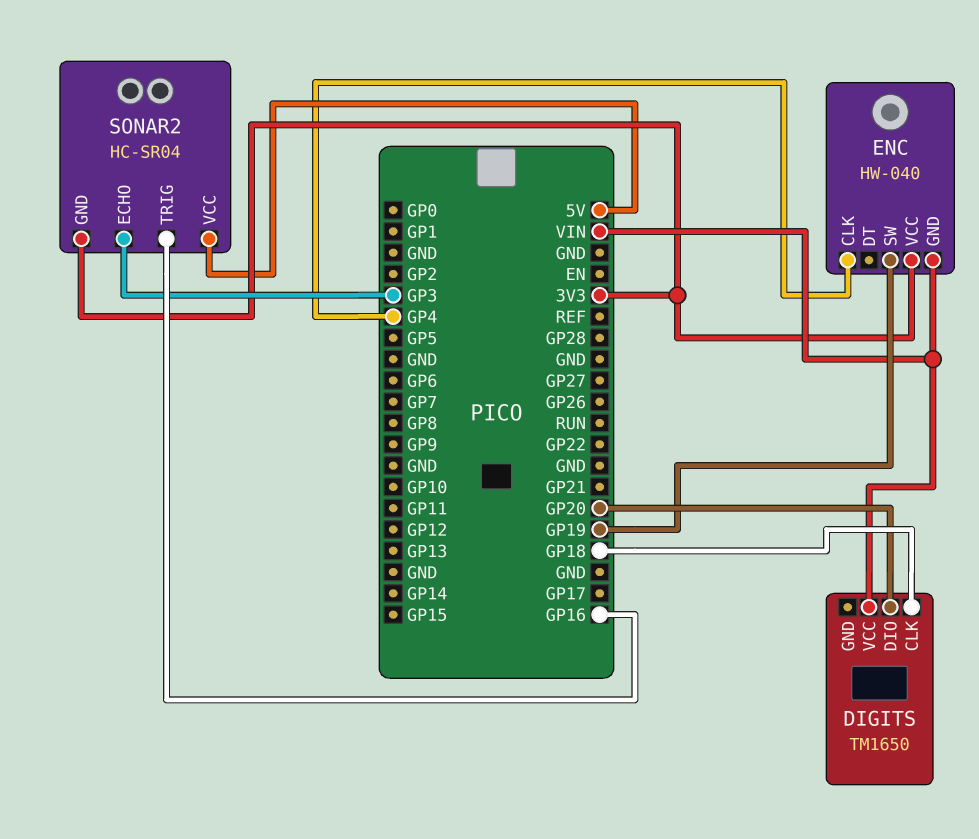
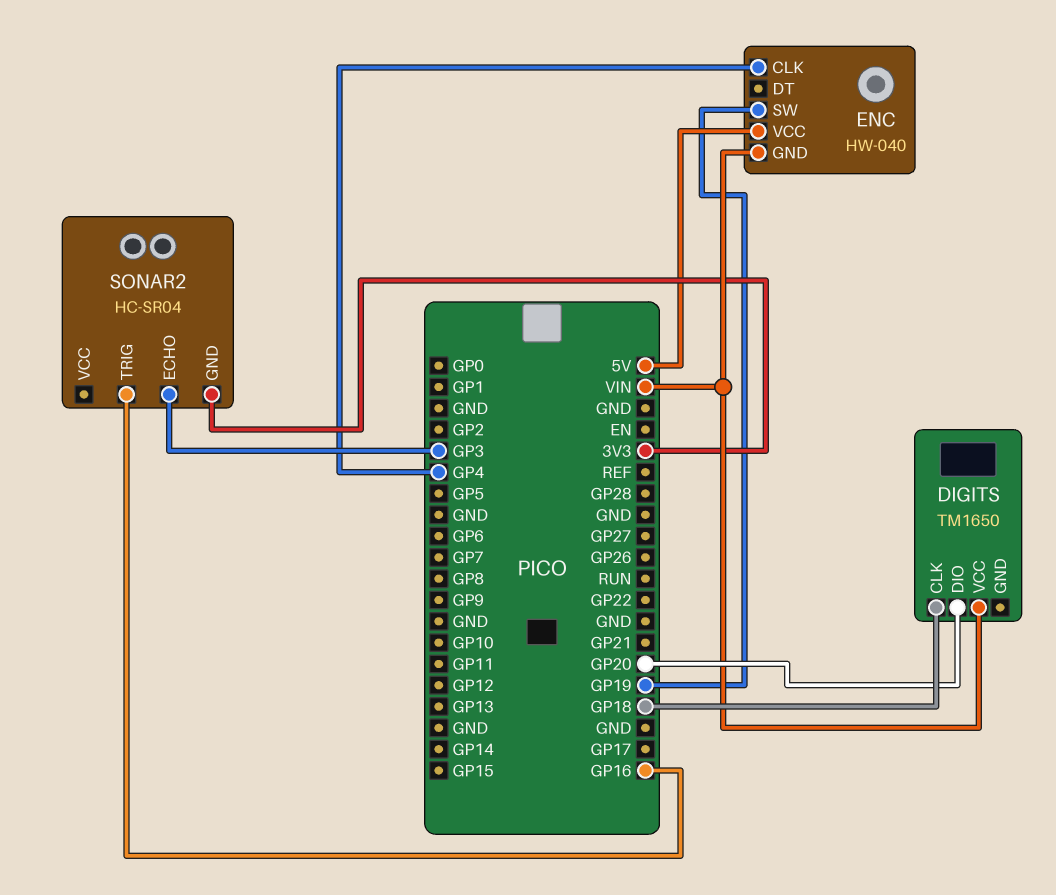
ENC pin VCC: 3V3 -> 5V
SONAR2 pin VCC: 5V -> none

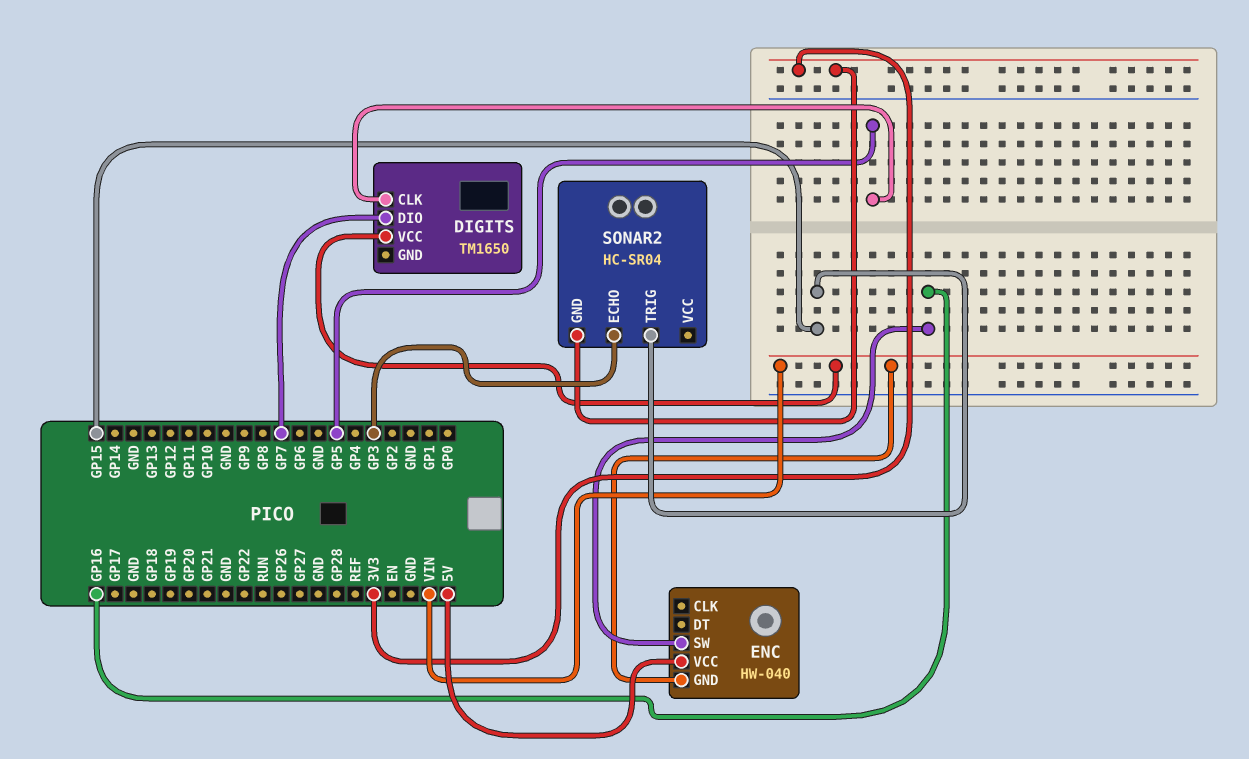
DIGITS pin CLK: GP18 -> GP5
DIGITS pin DIO: GP20 -> GP7
ENC pin CLK: GP4 -> none
ENC pin SW: GP19 -> GP16
SONAR2 pin TRIG: GP16 -> GP15

